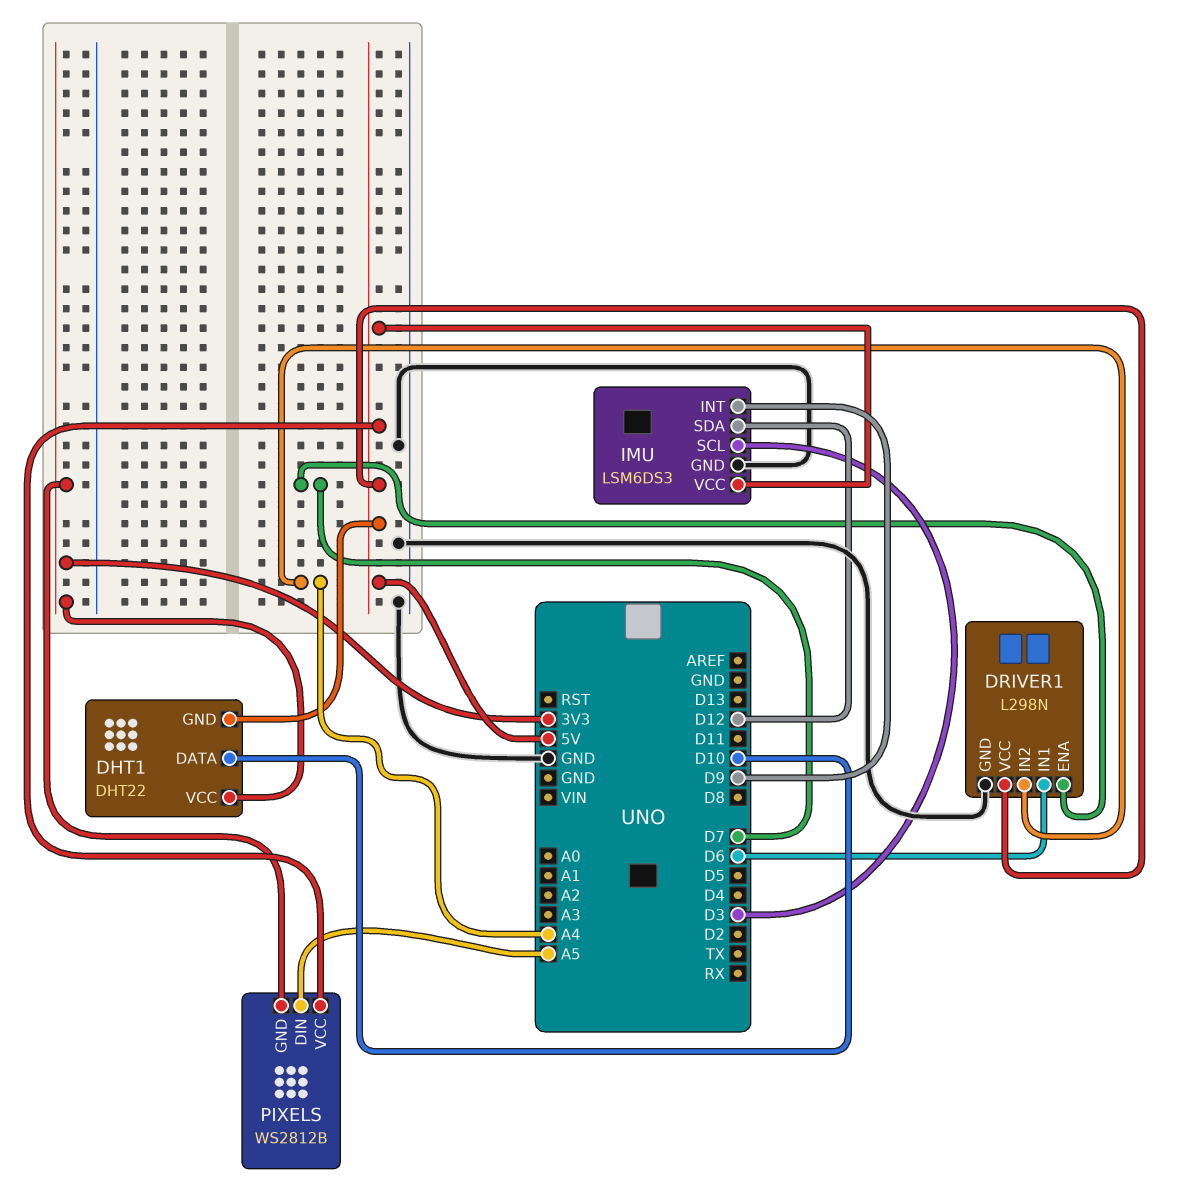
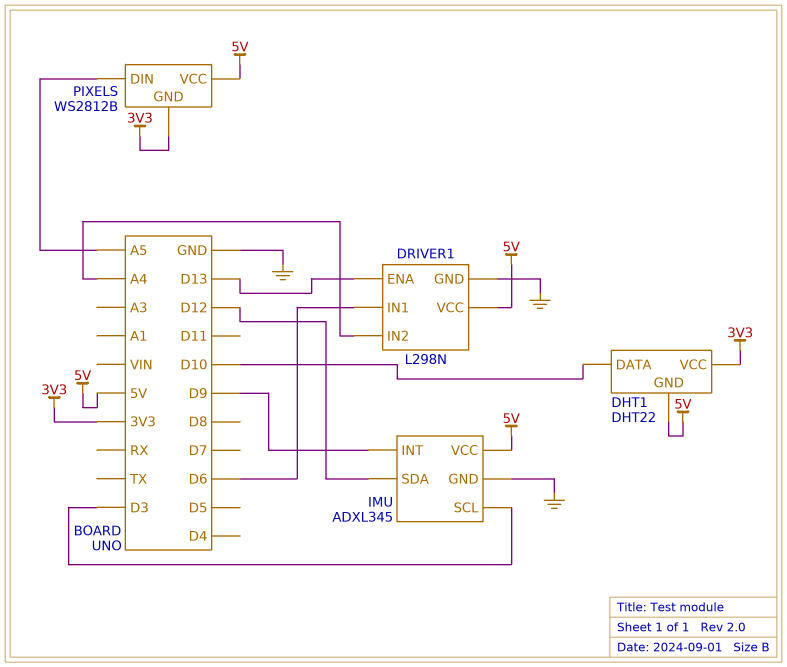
DRIVER1 pin ENA: D7 -> D13
IMU: LSM6DS3 -> ADXL345

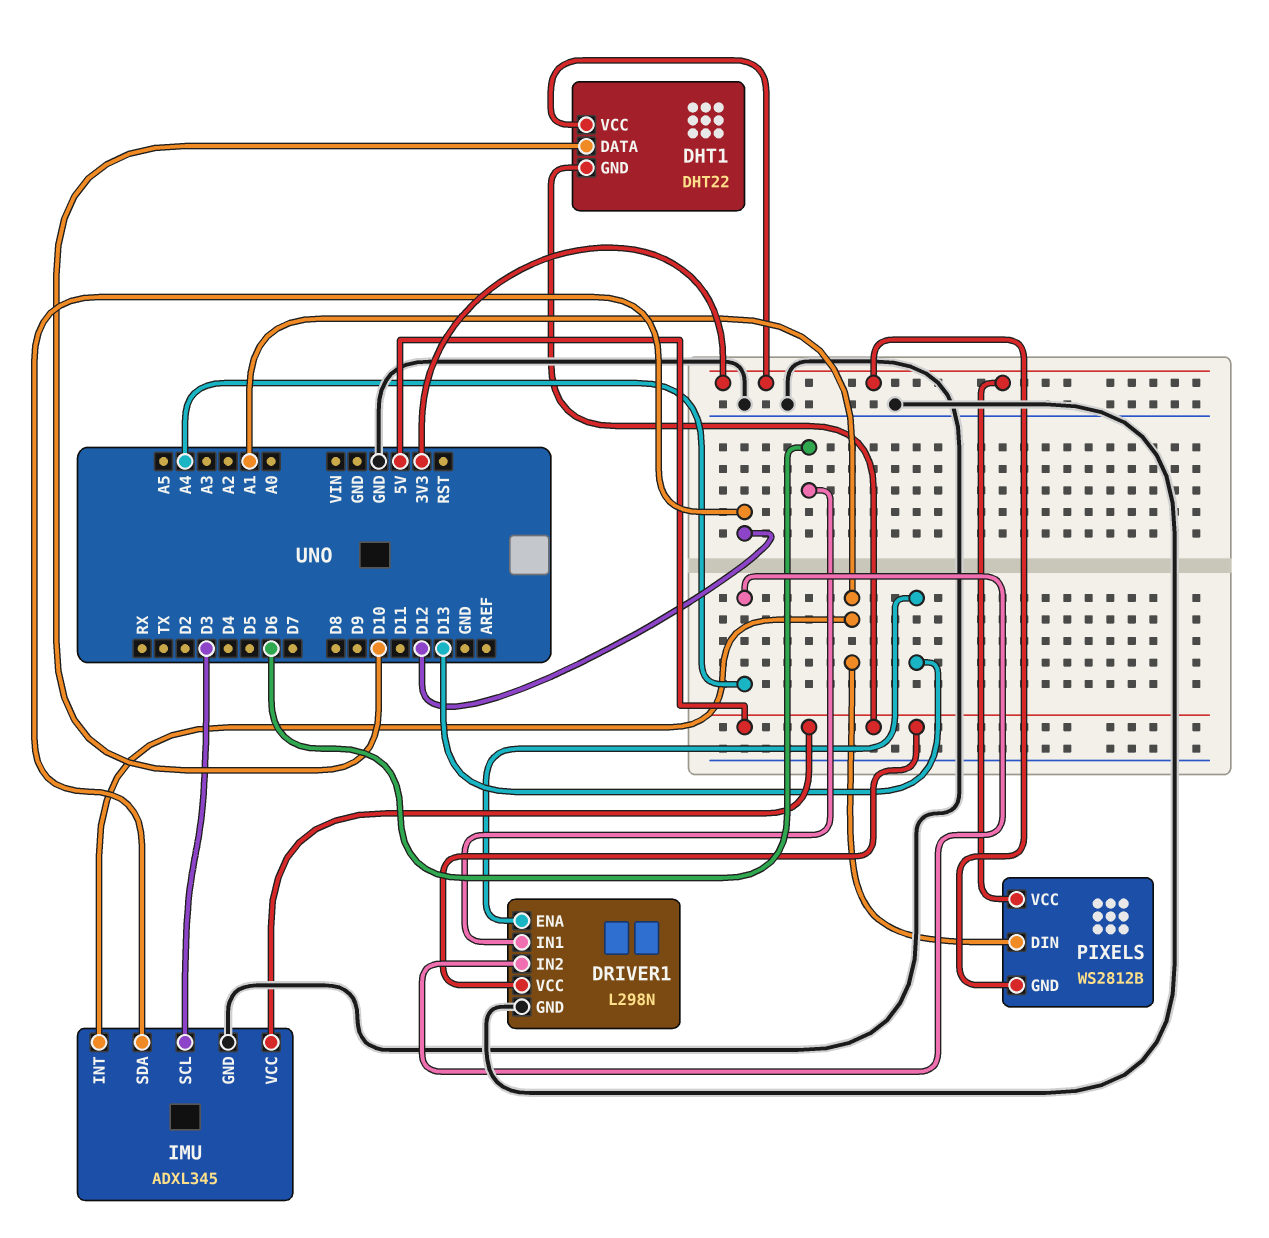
IMU pin INT: D9 -> A1
PIXELS pin DIN: A5 -> A1
PIXELS pin VCC: 5V -> 3V3

